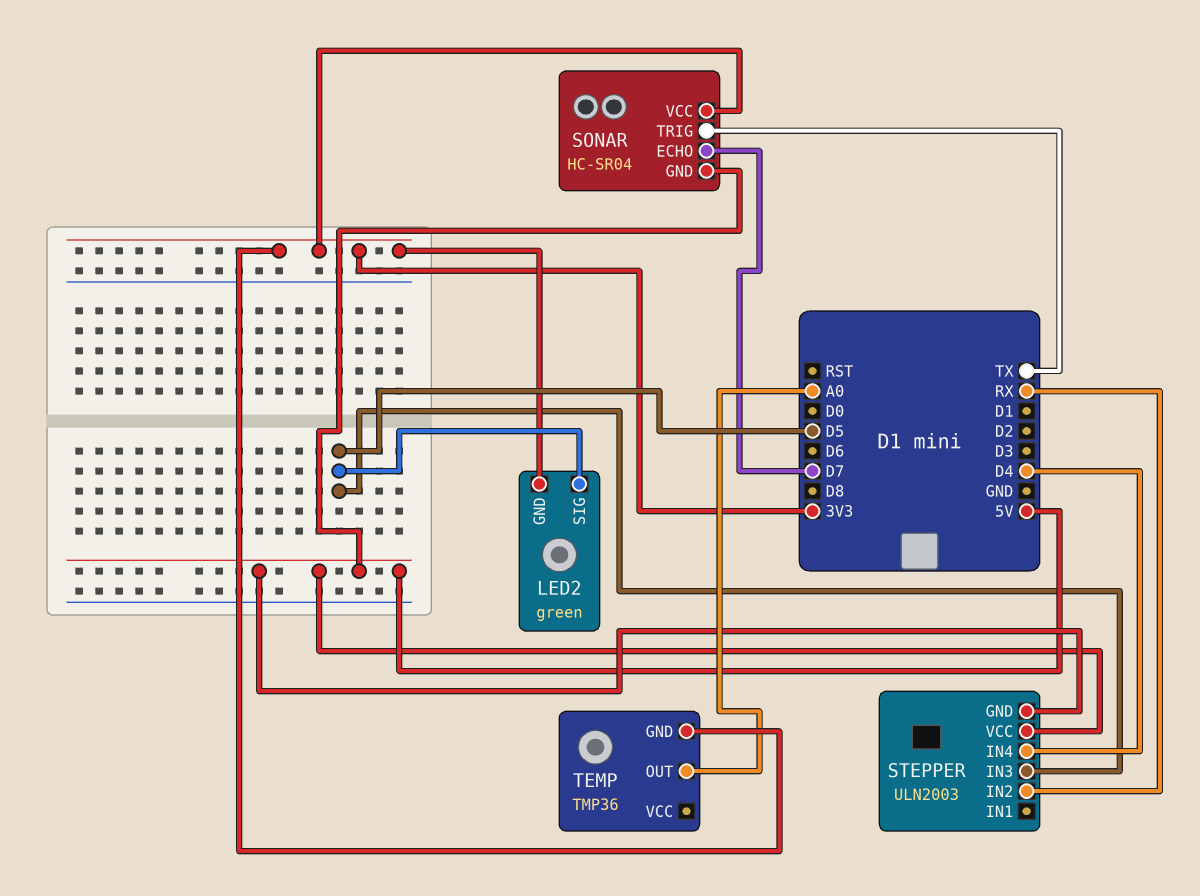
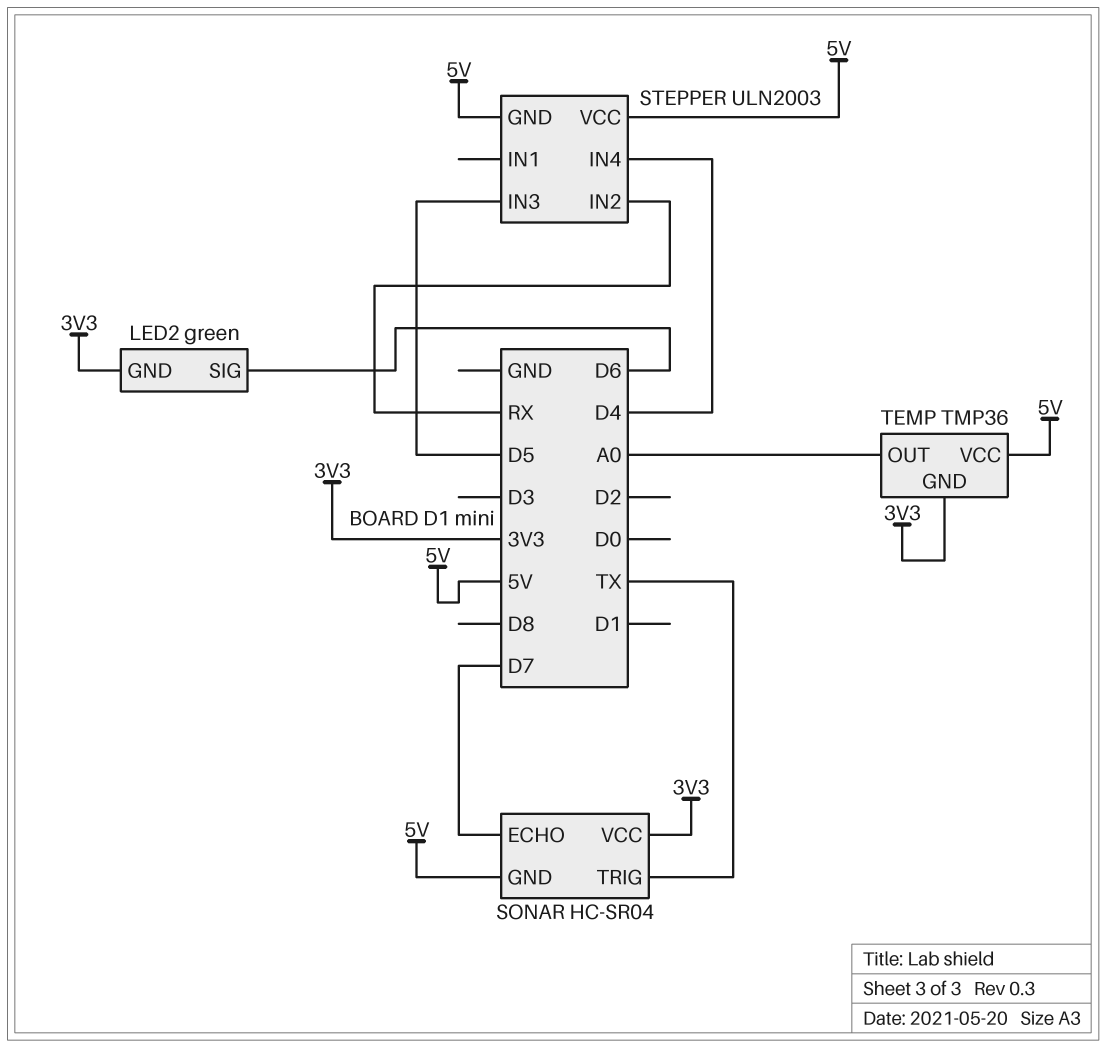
LED2 pin SIG: D5 -> D6
TEMP pin VCC: none -> 5V

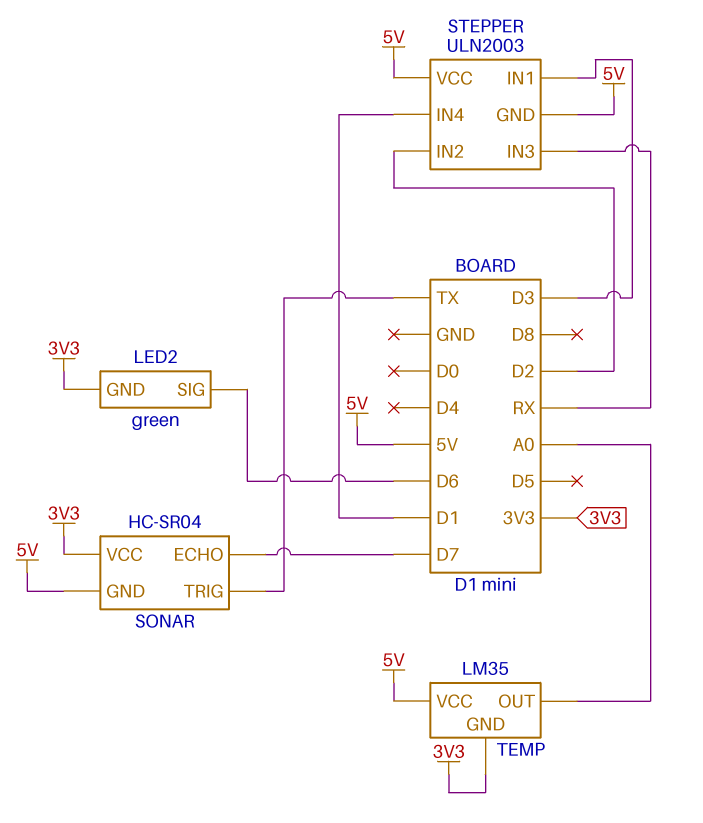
STEPPER pin IN1: none -> D3
STEPPER pin IN2: RX -> D2
STEPPER pin IN3: D5 -> RX
STEPPER pin IN4: D4 -> D1
TEMP: TMP36 -> LM35

